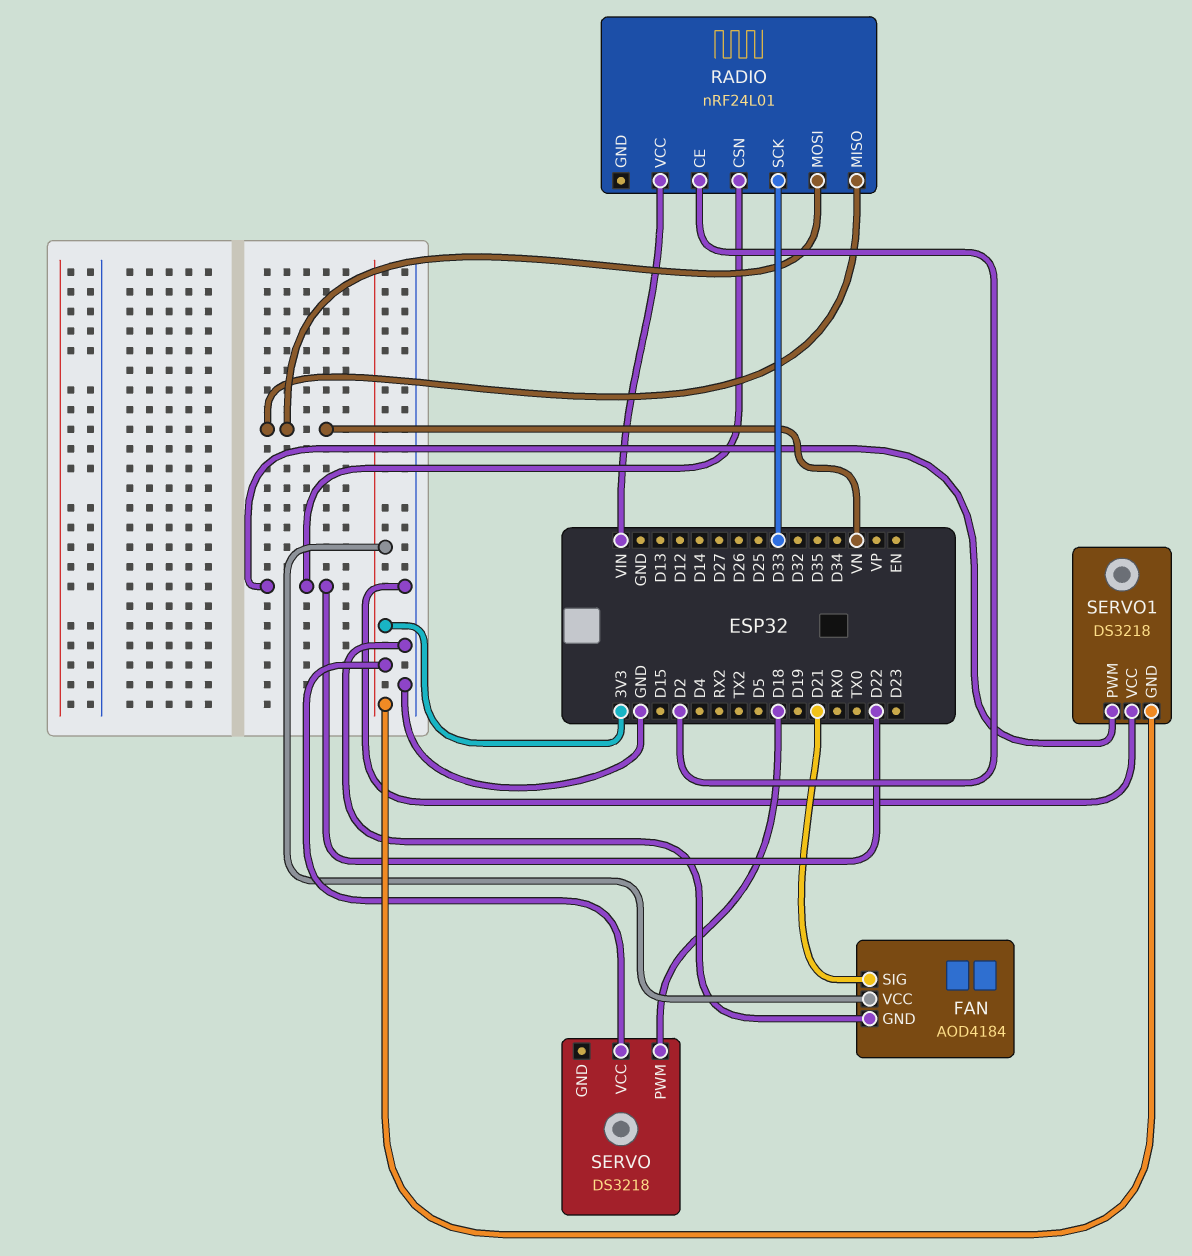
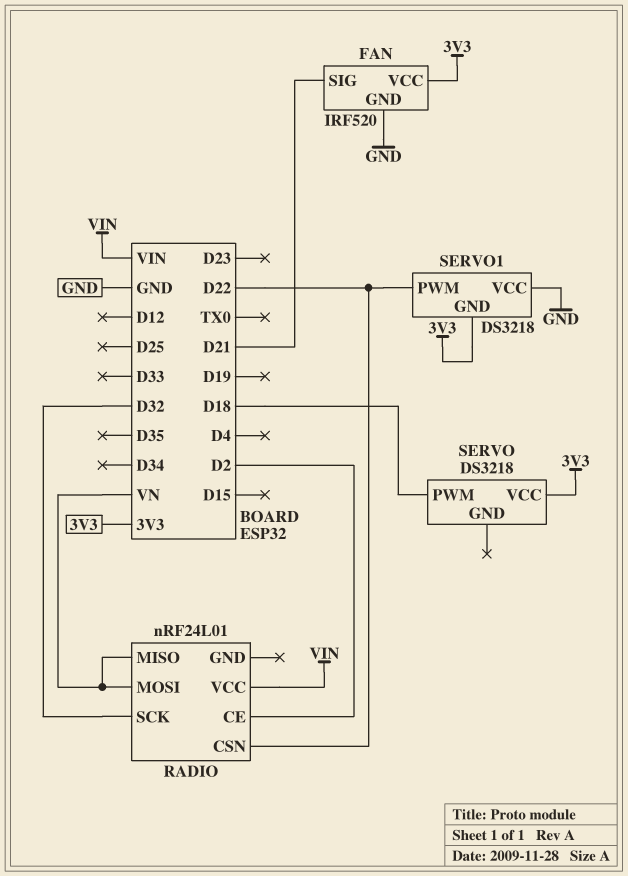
FAN: AOD4184 -> IRF520
RADIO pin SCK: D33 -> D32

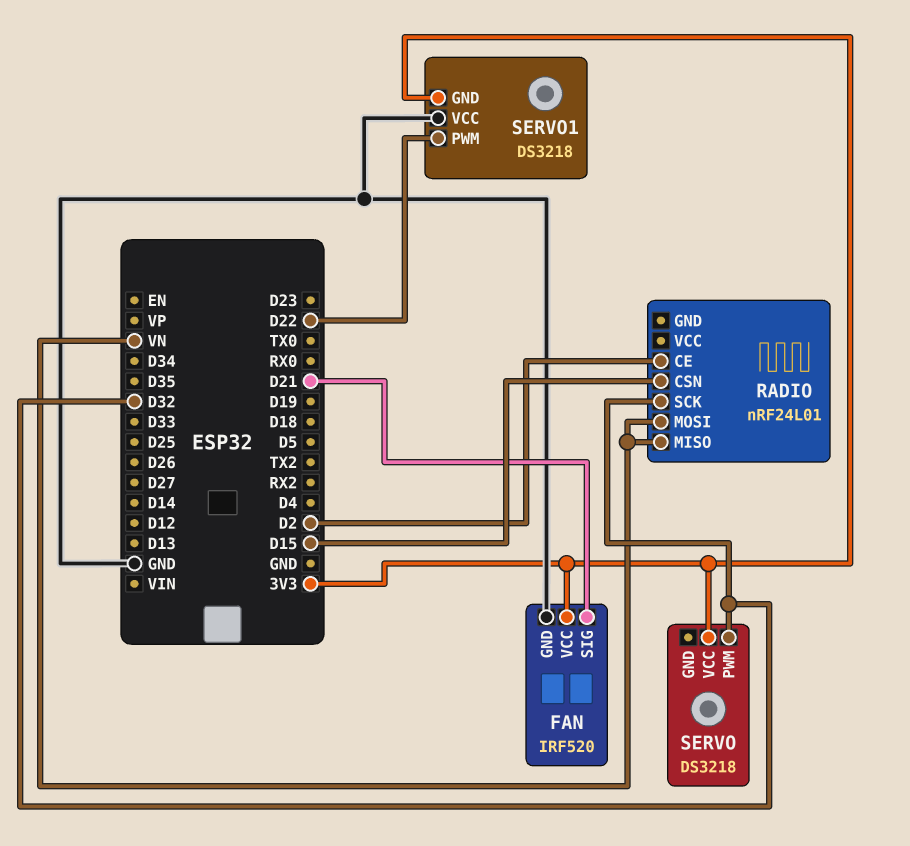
RADIO pin CSN: D22 -> D15
RADIO pin VCC: VIN -> none
SERVO pin PWM: D18 -> D32

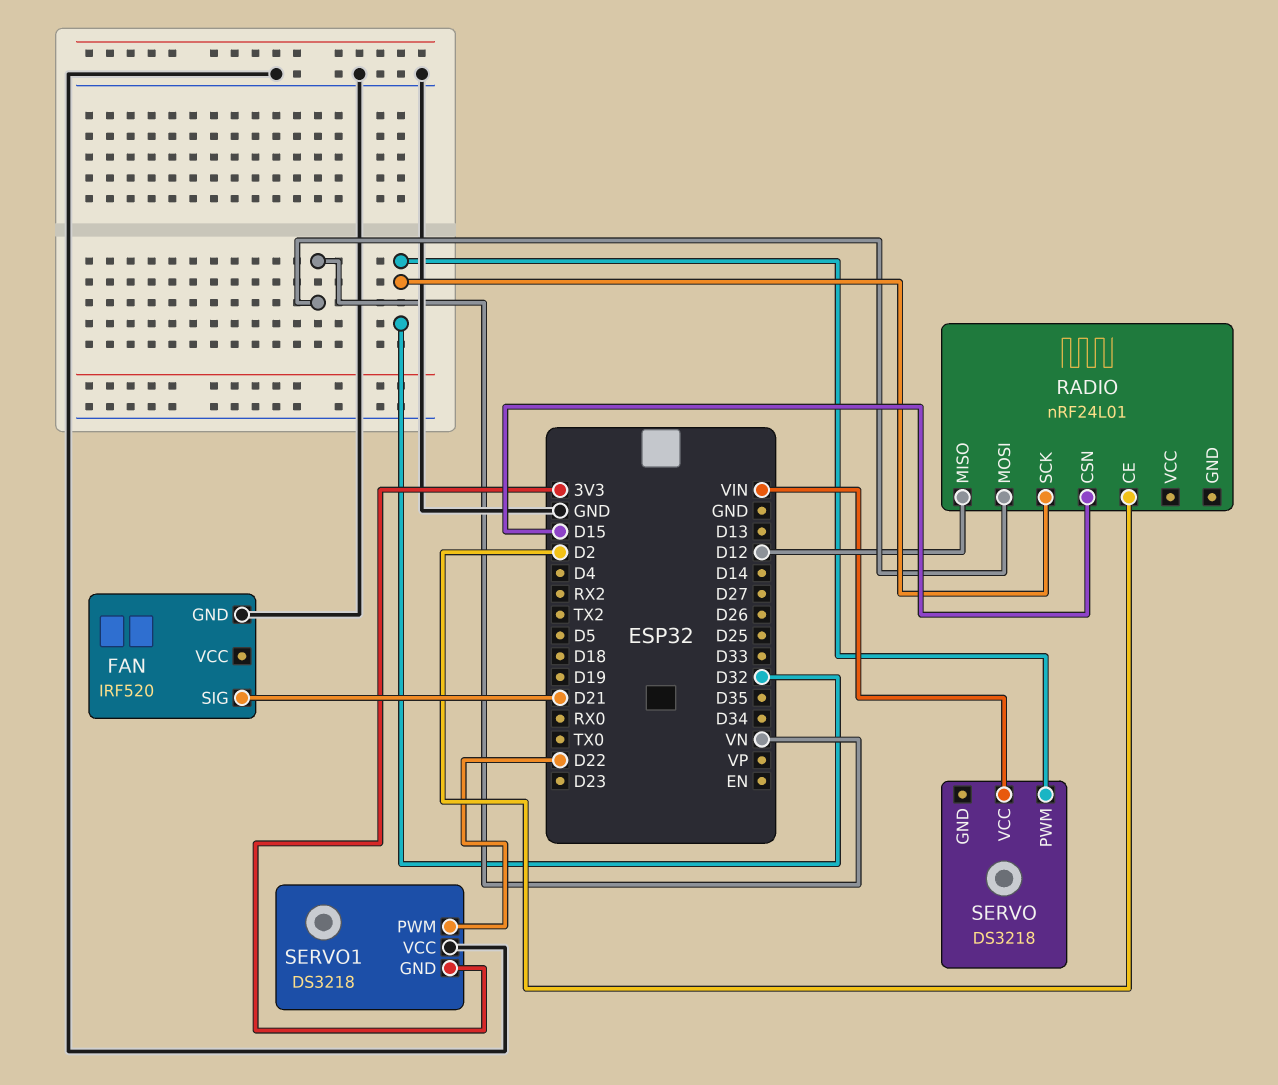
FAN pin VCC: 3V3 -> none
RADIO pin MISO: VN -> D12
SERVO pin VCC: 3V3 -> VIN

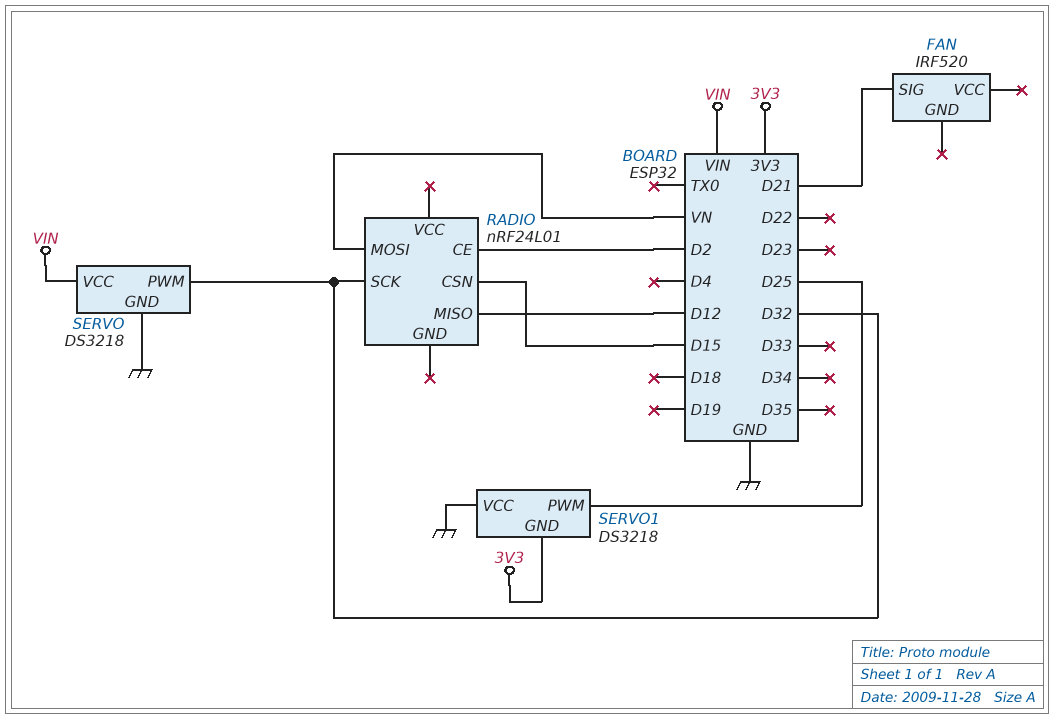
FAN pin GND: GND -> none
SERVO pin GND: none -> GND
SERVO1 pin PWM: D22 -> D25

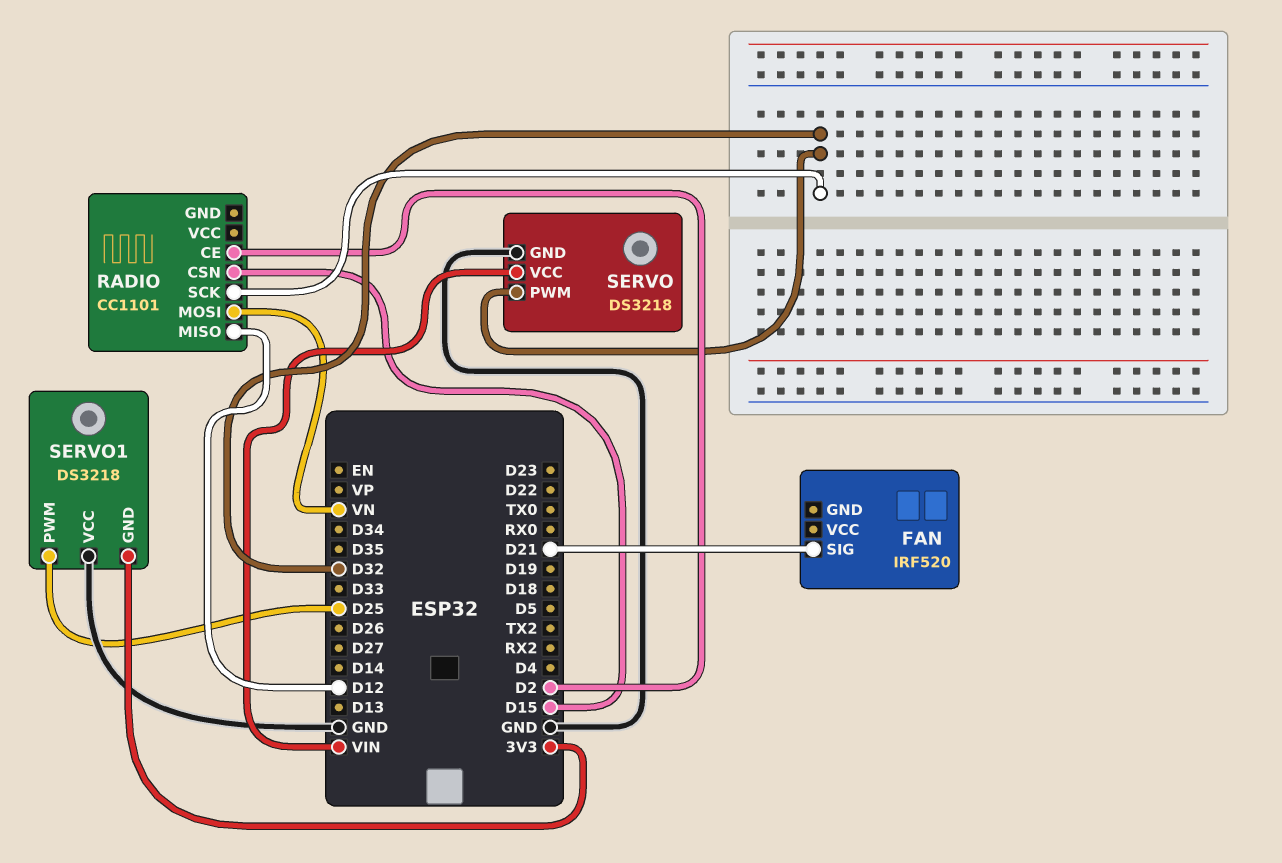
RADIO: nRF24L01 -> CC1101

